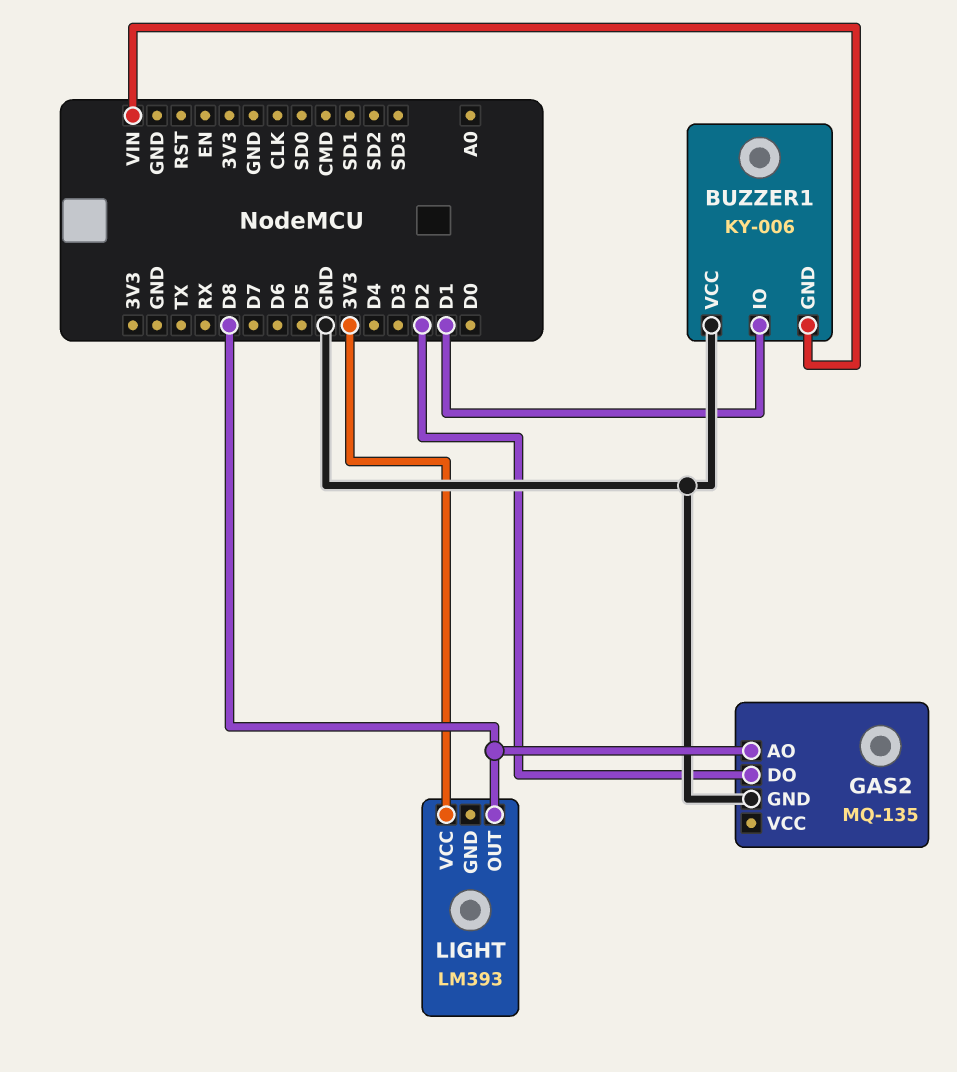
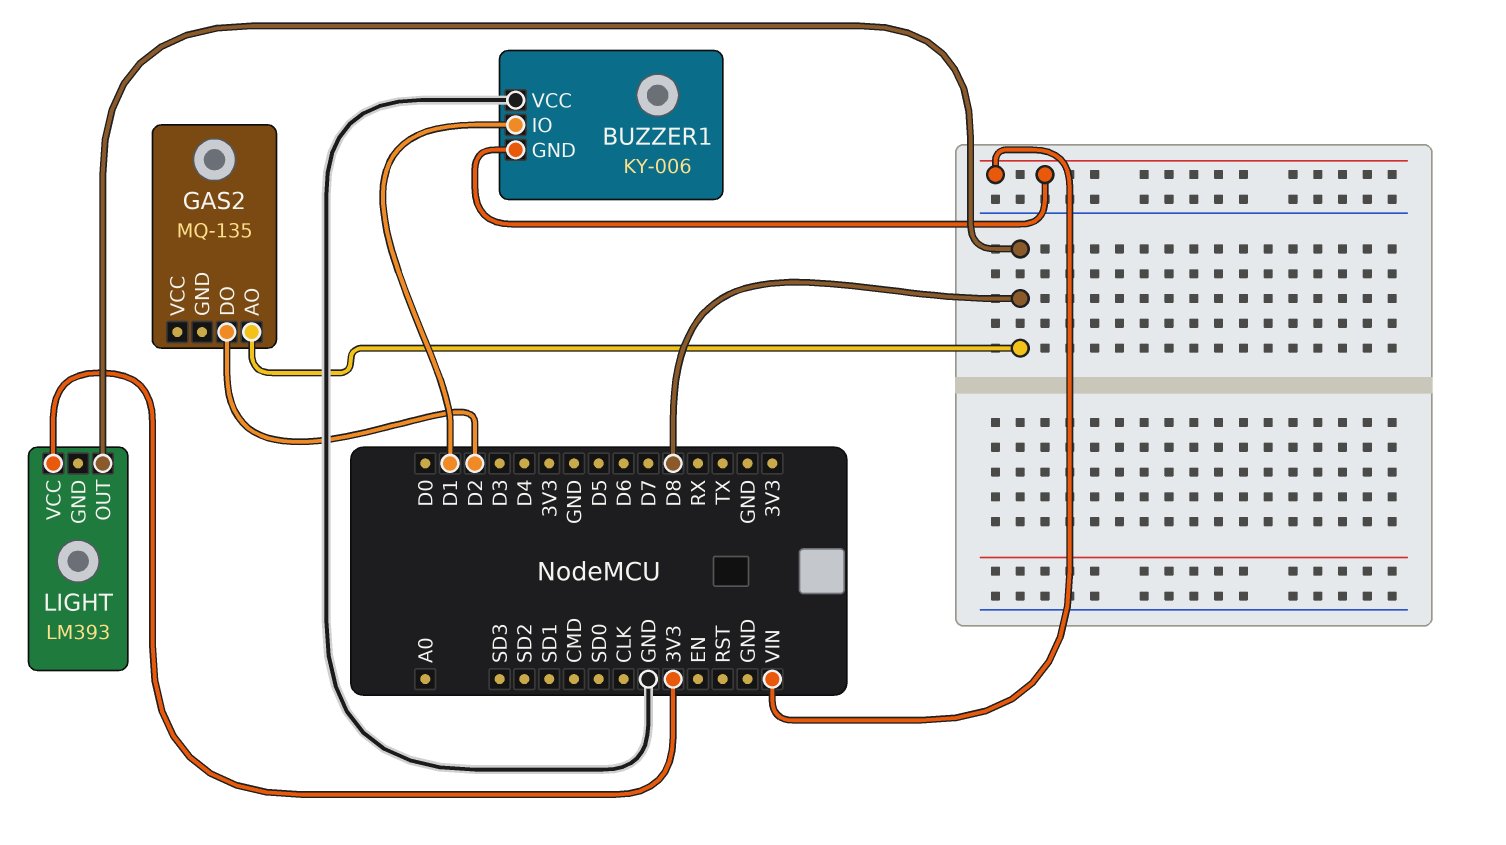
GAS2 pin GND: GND -> none

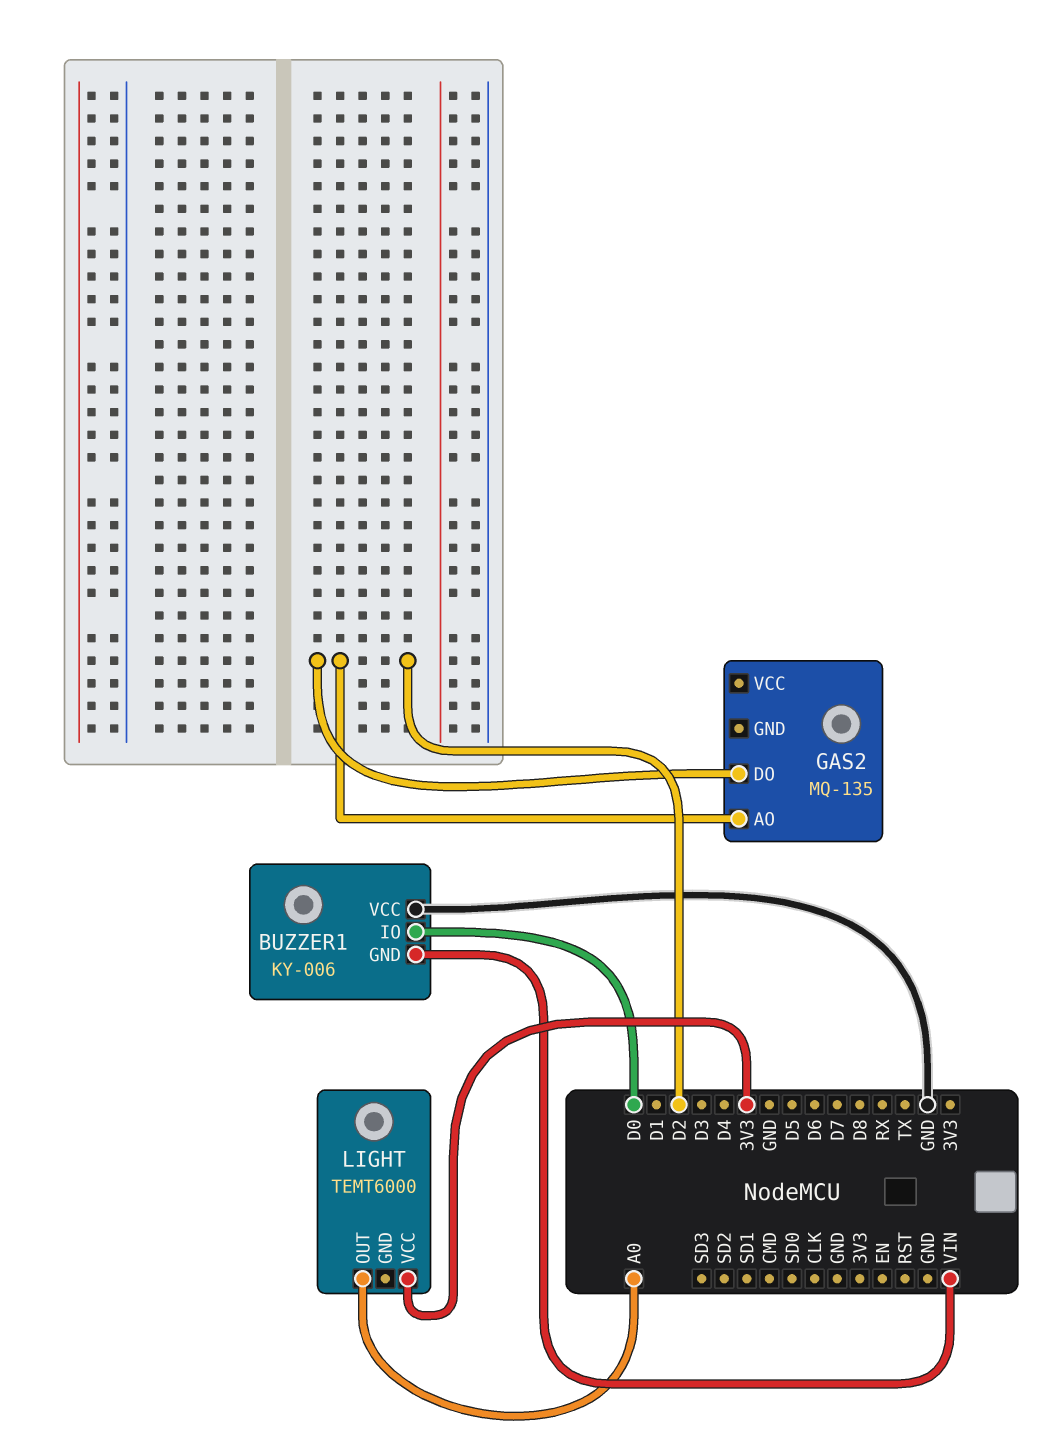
BUZZER1 pin IO: D1 -> D0
GAS2 pin AO: D8 -> D2
LIGHT: LM393 -> TEMT6000
LIGHT pin OUT: D8 -> A0

